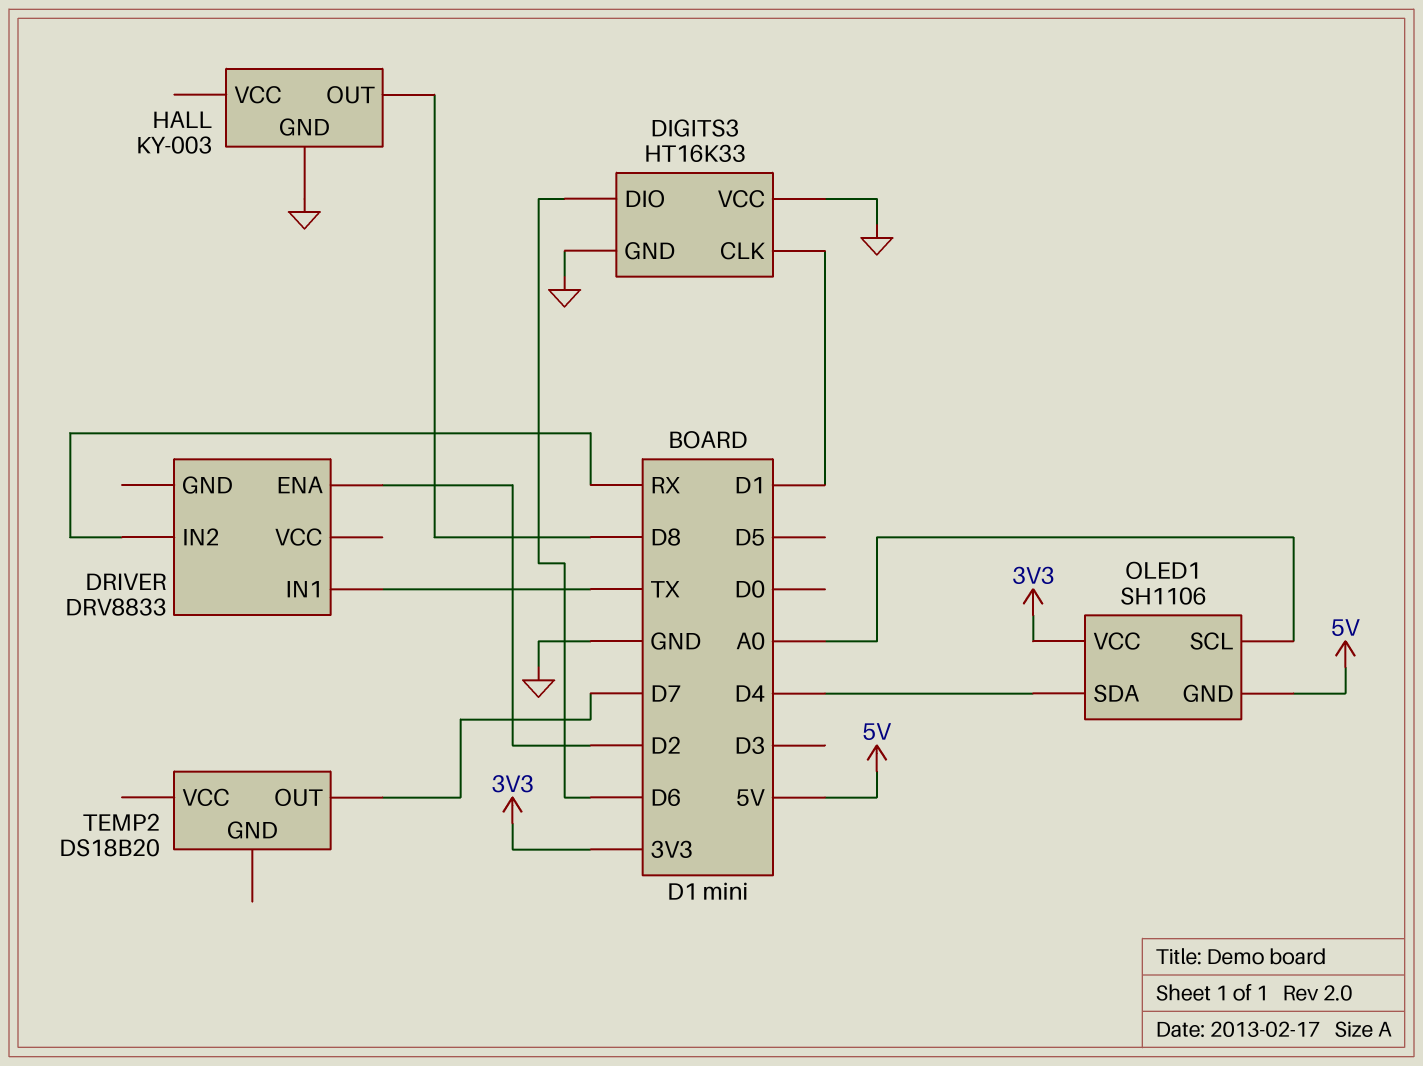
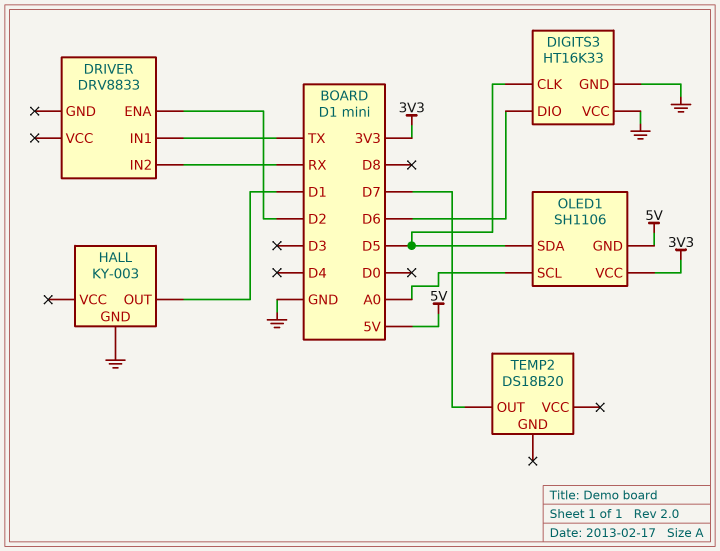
DIGITS3 pin CLK: D1 -> D5
HALL pin OUT: D8 -> D1
OLED1 pin SDA: D4 -> D5

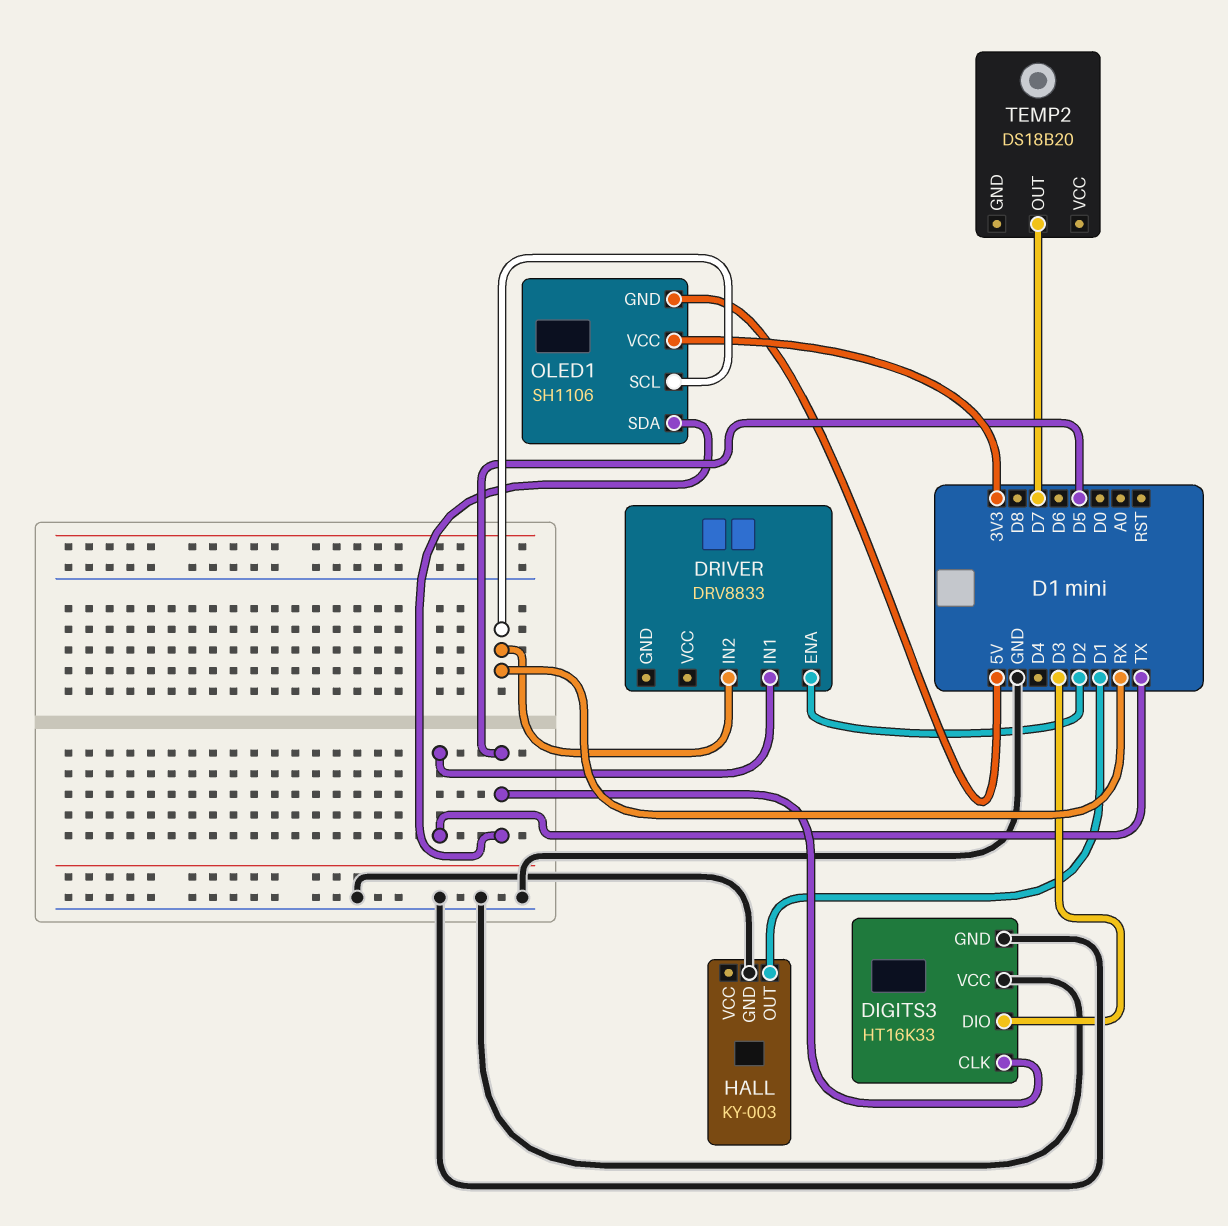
DIGITS3 pin DIO: D6 -> D3
OLED1 pin SCL: A0 -> RX

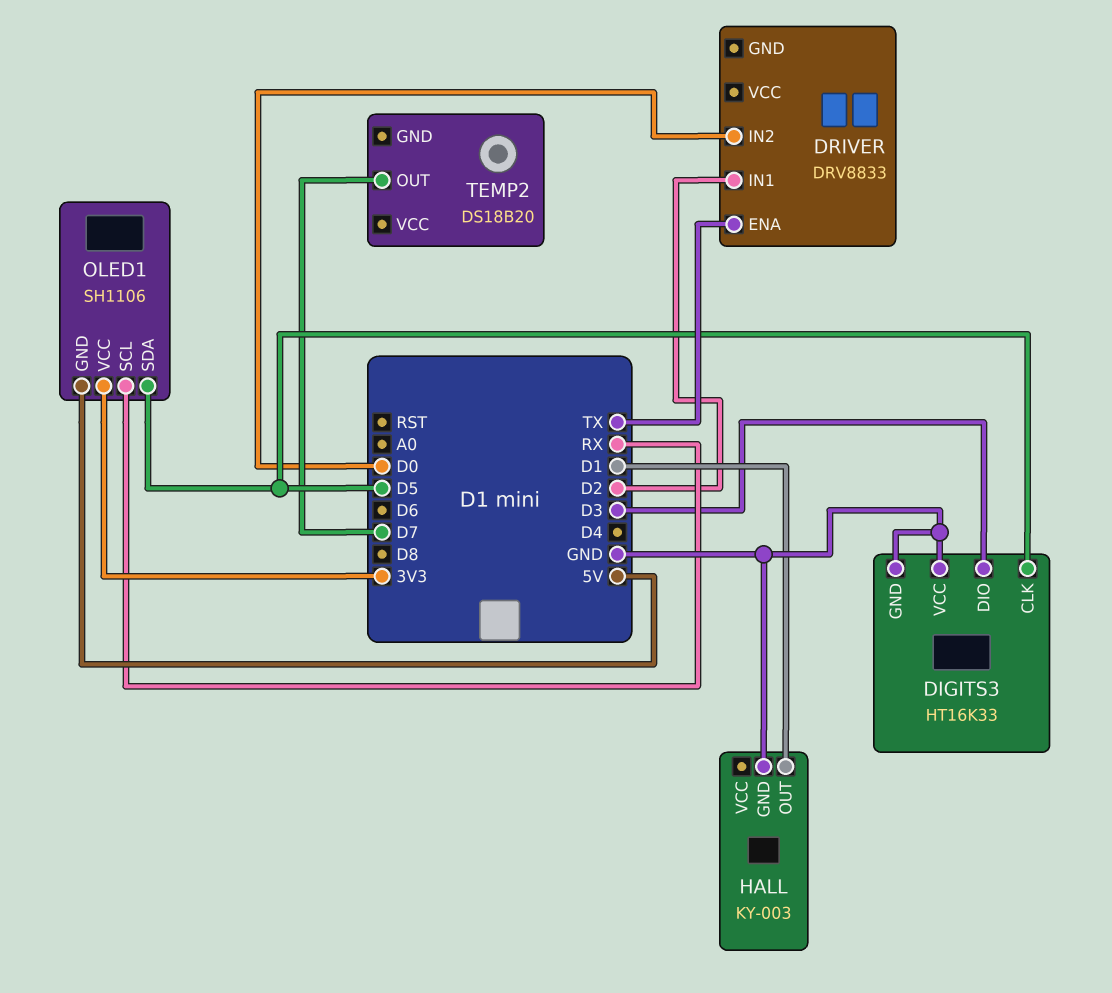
DRIVER pin ENA: D2 -> TX
DRIVER pin IN1: TX -> D2
DRIVER pin IN2: RX -> D0

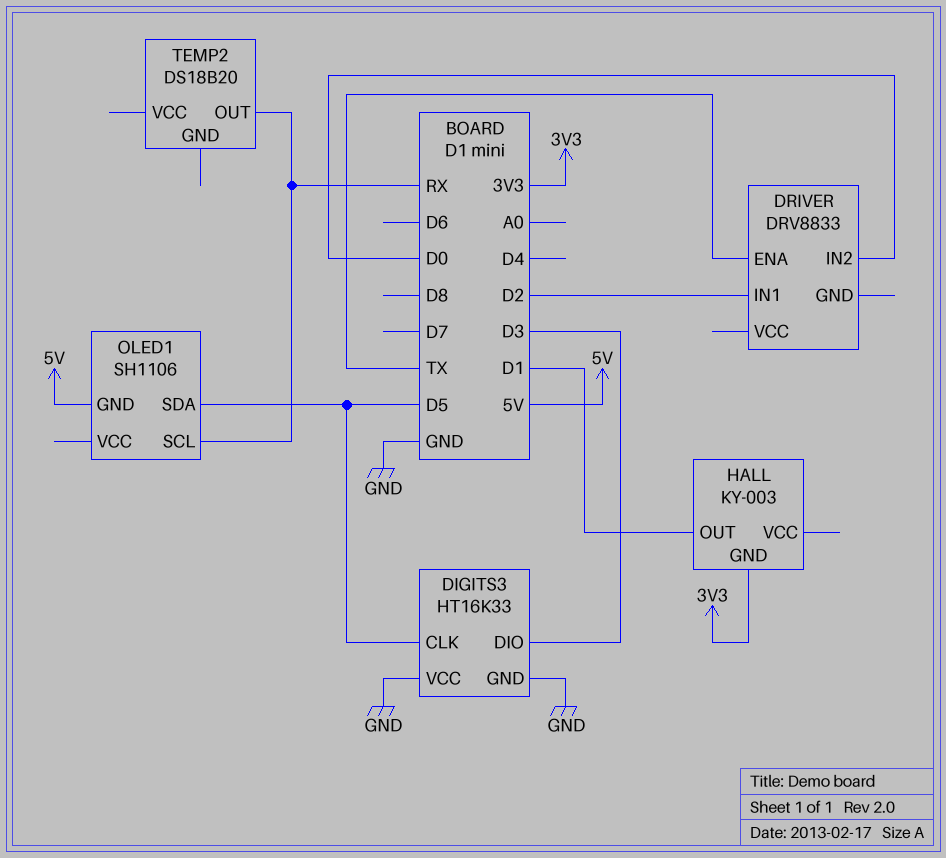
HALL pin GND: GND -> 3V3
OLED1 pin VCC: 3V3 -> none
TEMP2 pin OUT: D7 -> RX

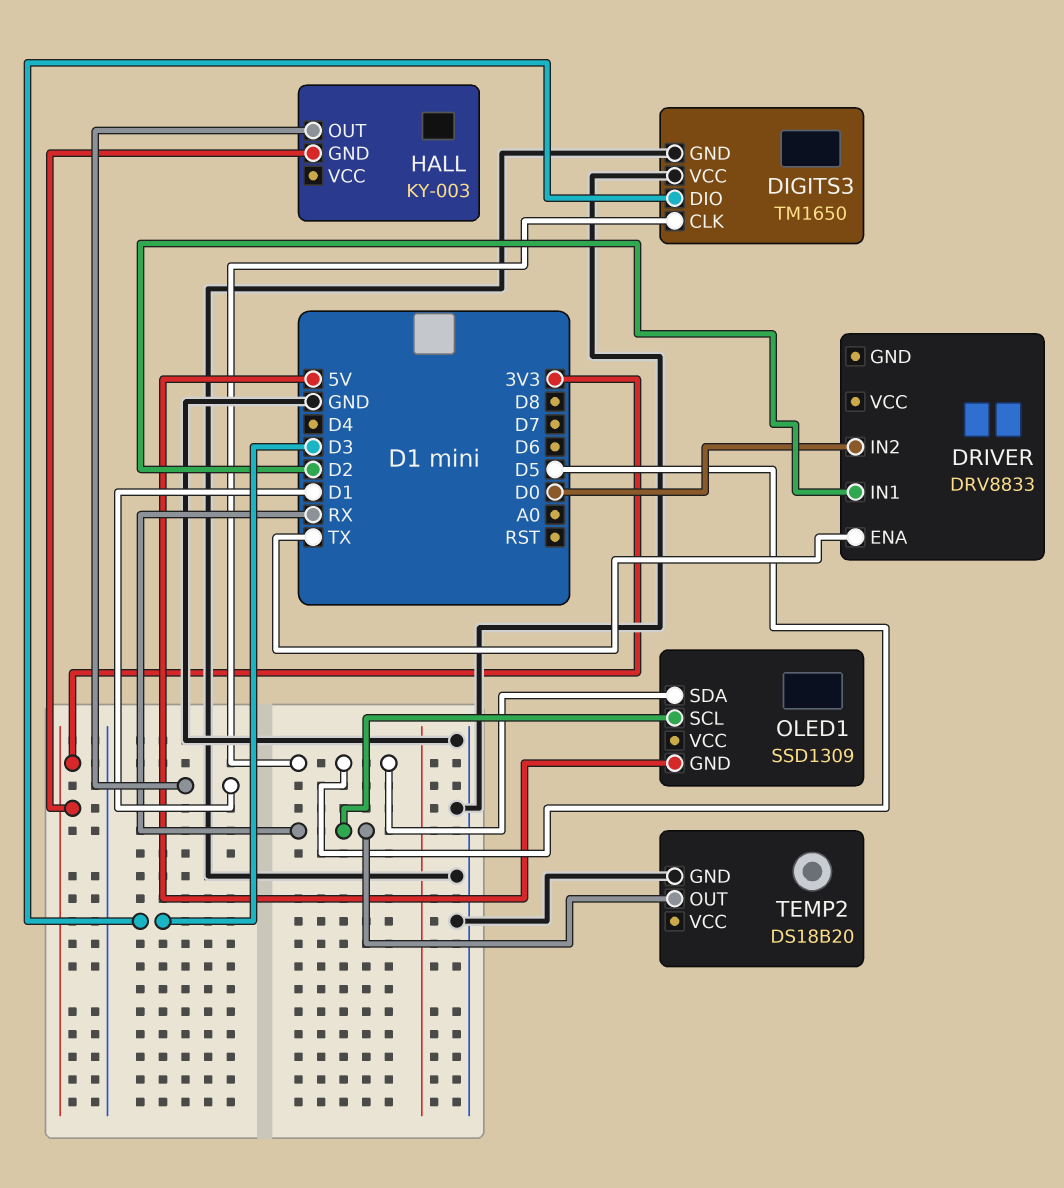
DIGITS3: HT16K33 -> TM1650
OLED1: SH1106 -> SSD1309
TEMP2 pin GND: none -> GND

